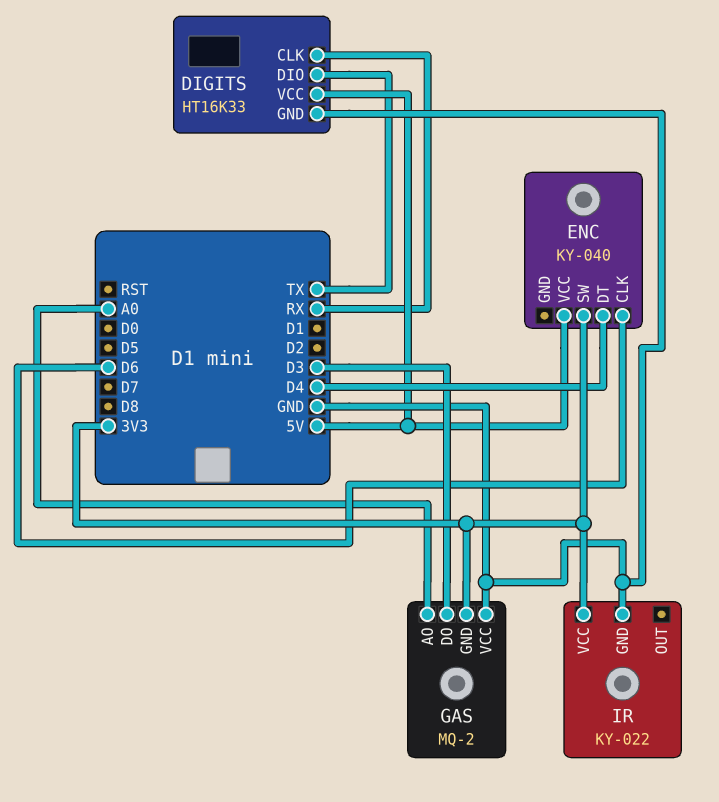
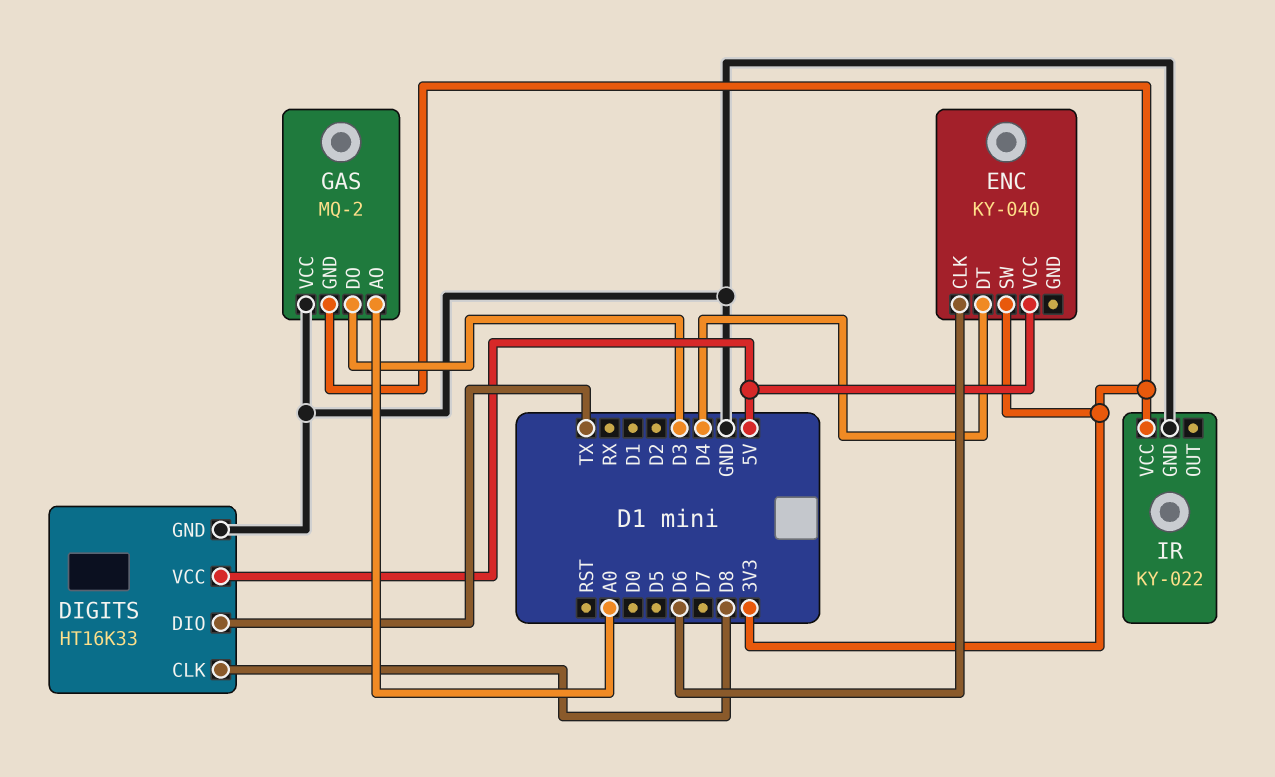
DIGITS pin CLK: RX -> D8

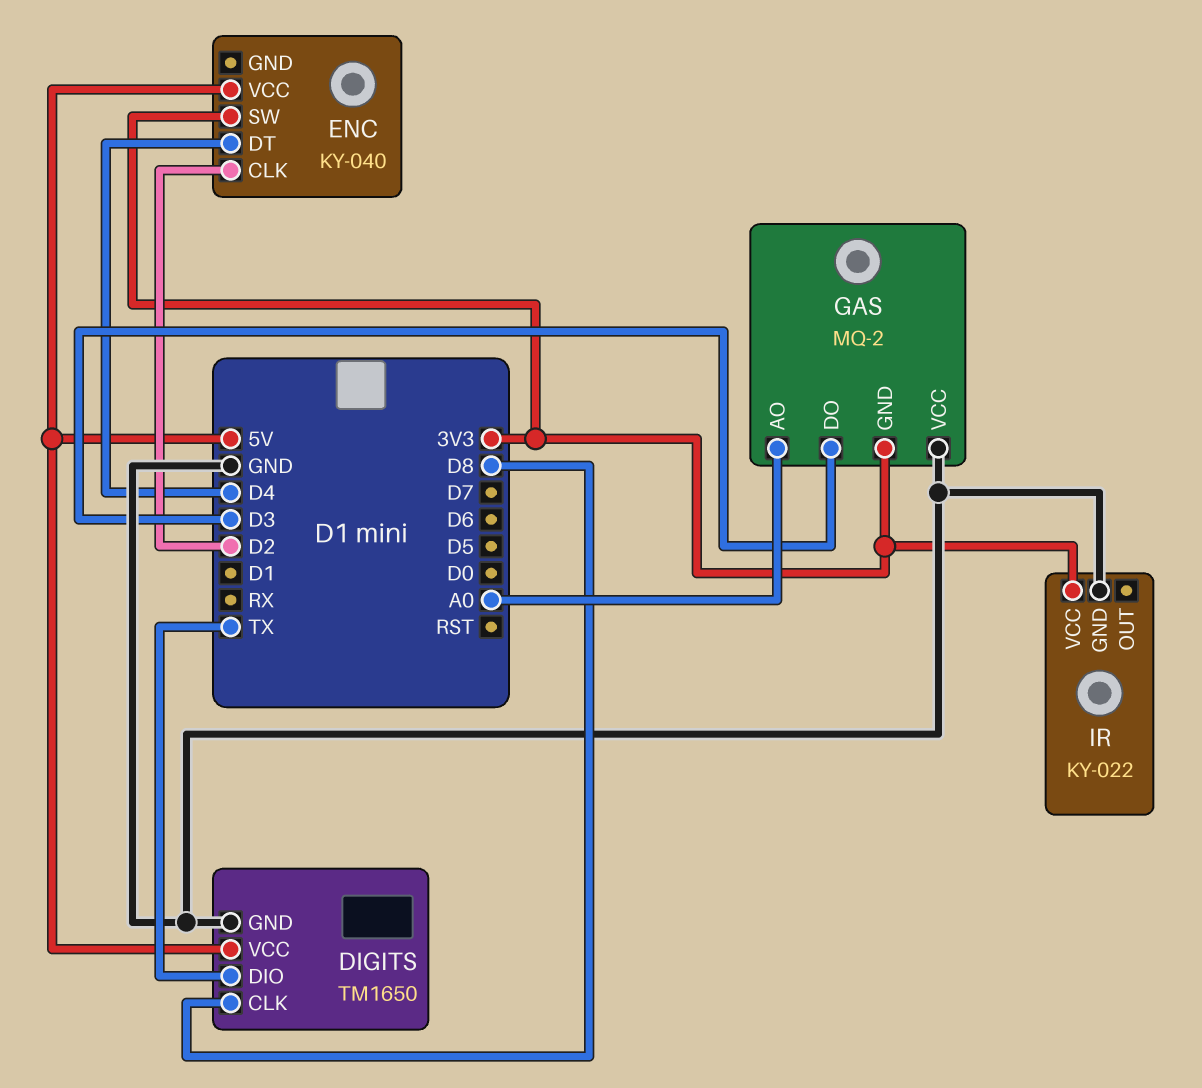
DIGITS: HT16K33 -> TM1650
ENC pin CLK: D6 -> D2

